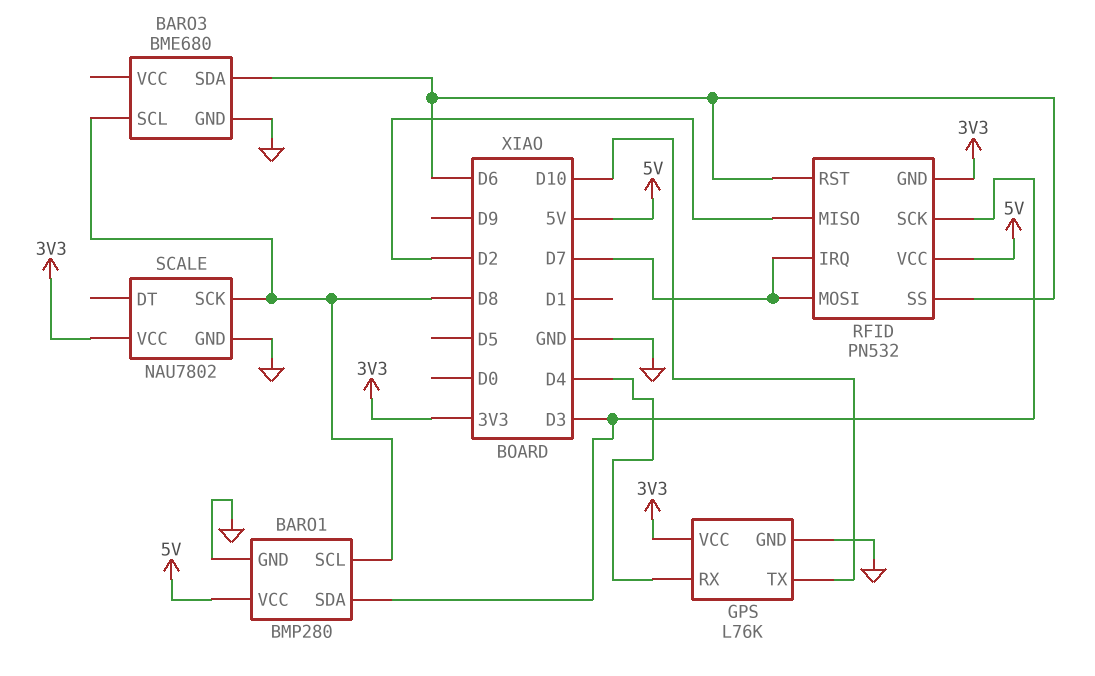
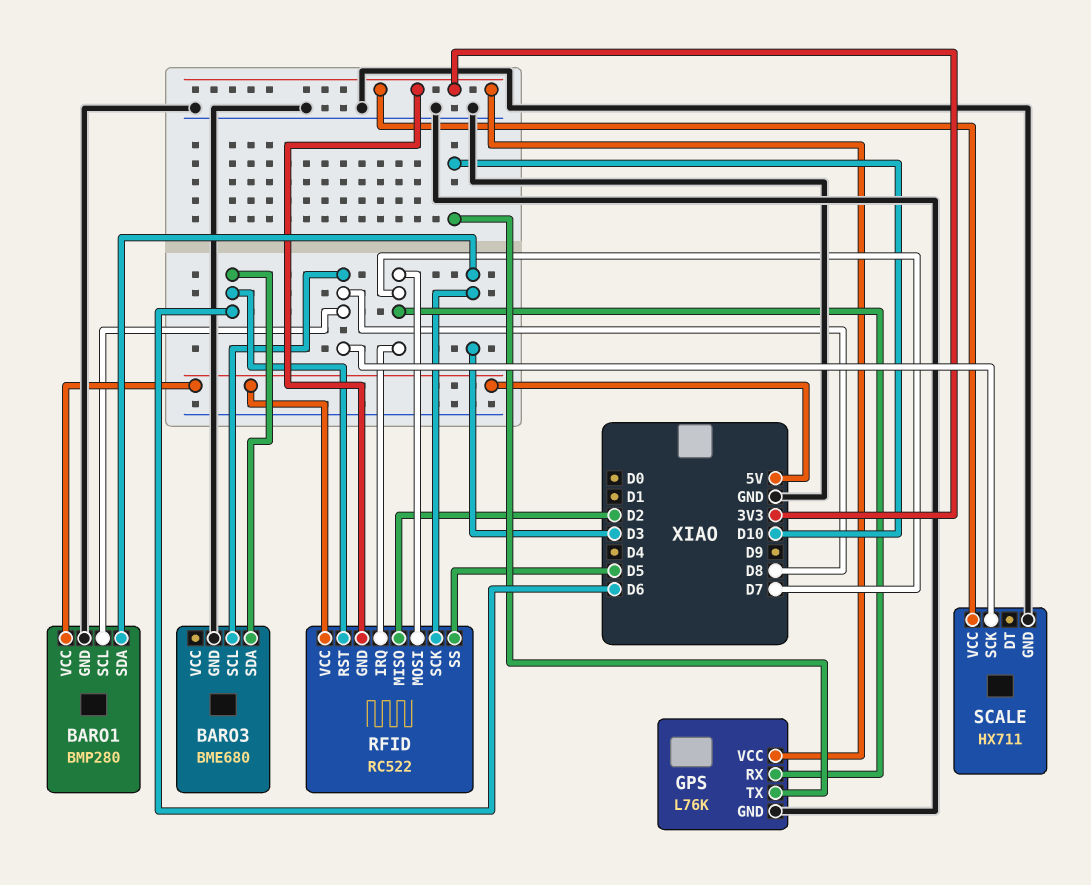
GPS pin RX: D4 -> D7
RFID: PN532 -> RC522
RFID pin SS: D6 -> D5
SCALE: NAU7802 -> HX711

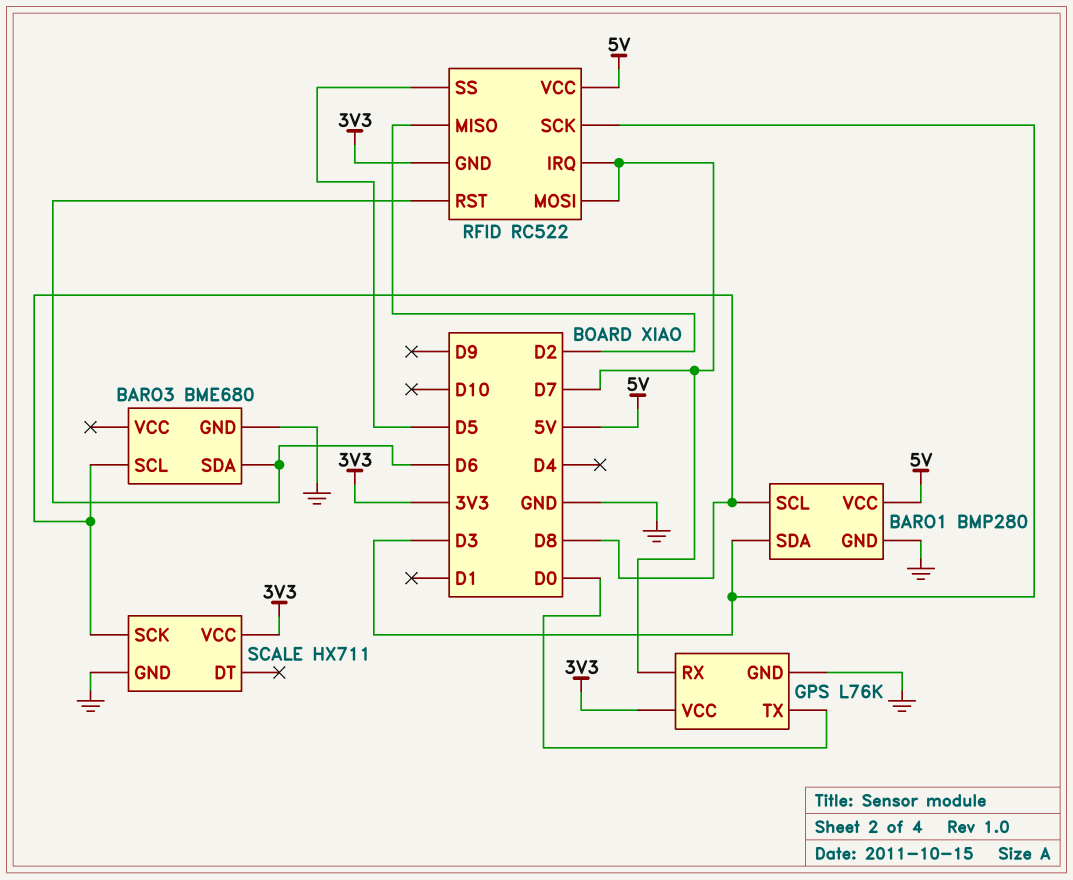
GPS pin TX: D10 -> D0

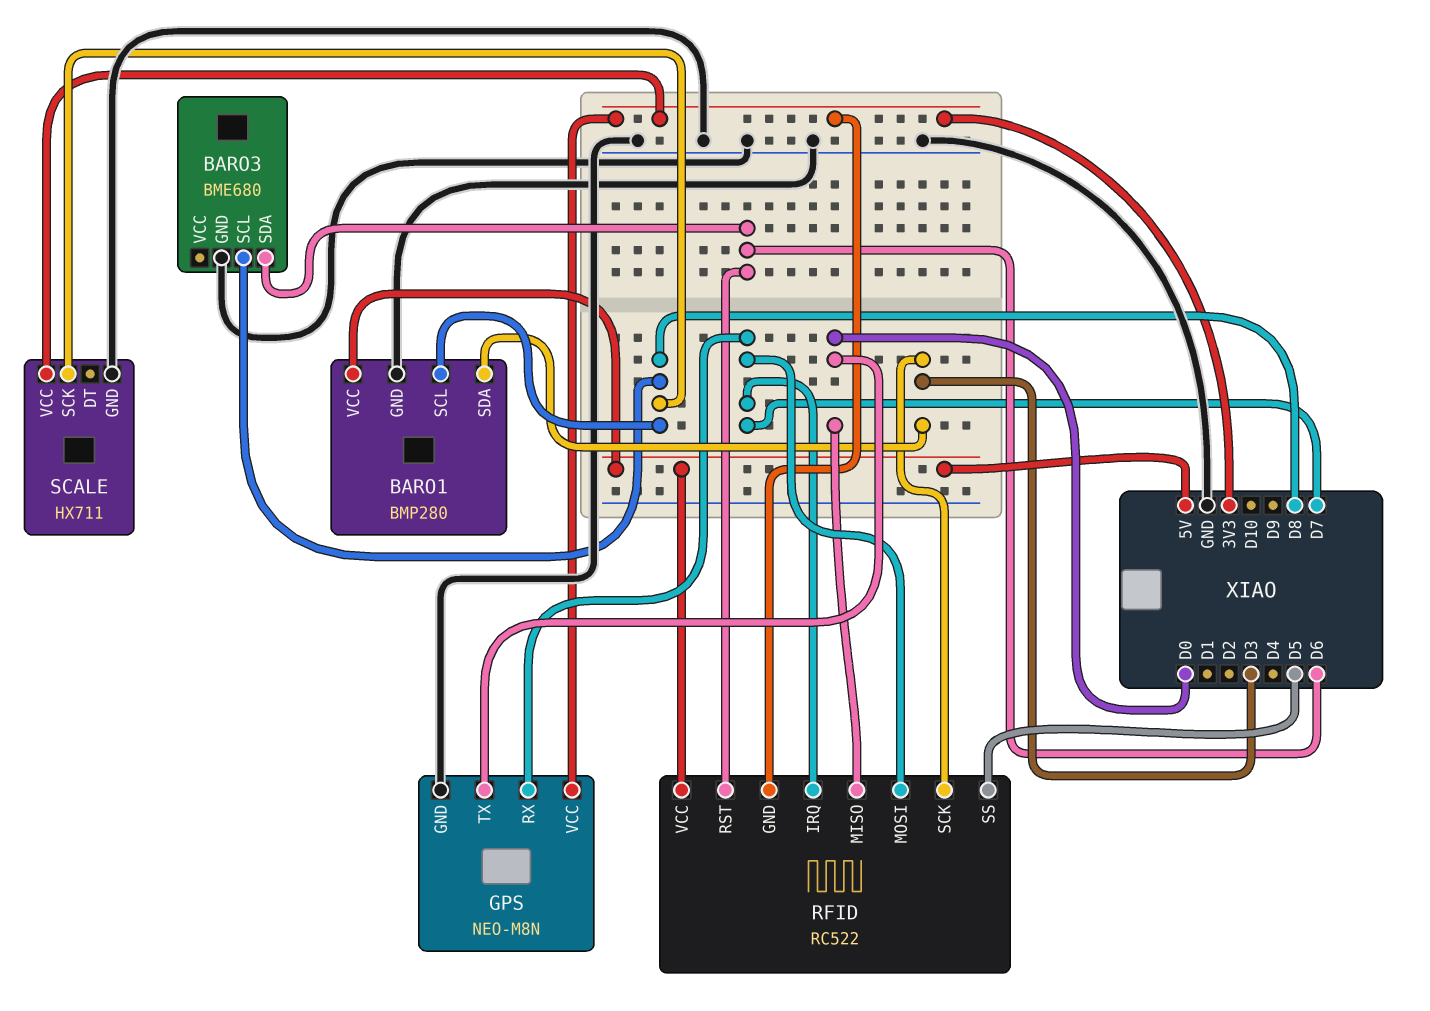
GPS: L76K -> NEO-M8N
RFID pin MISO: D2 -> D0

